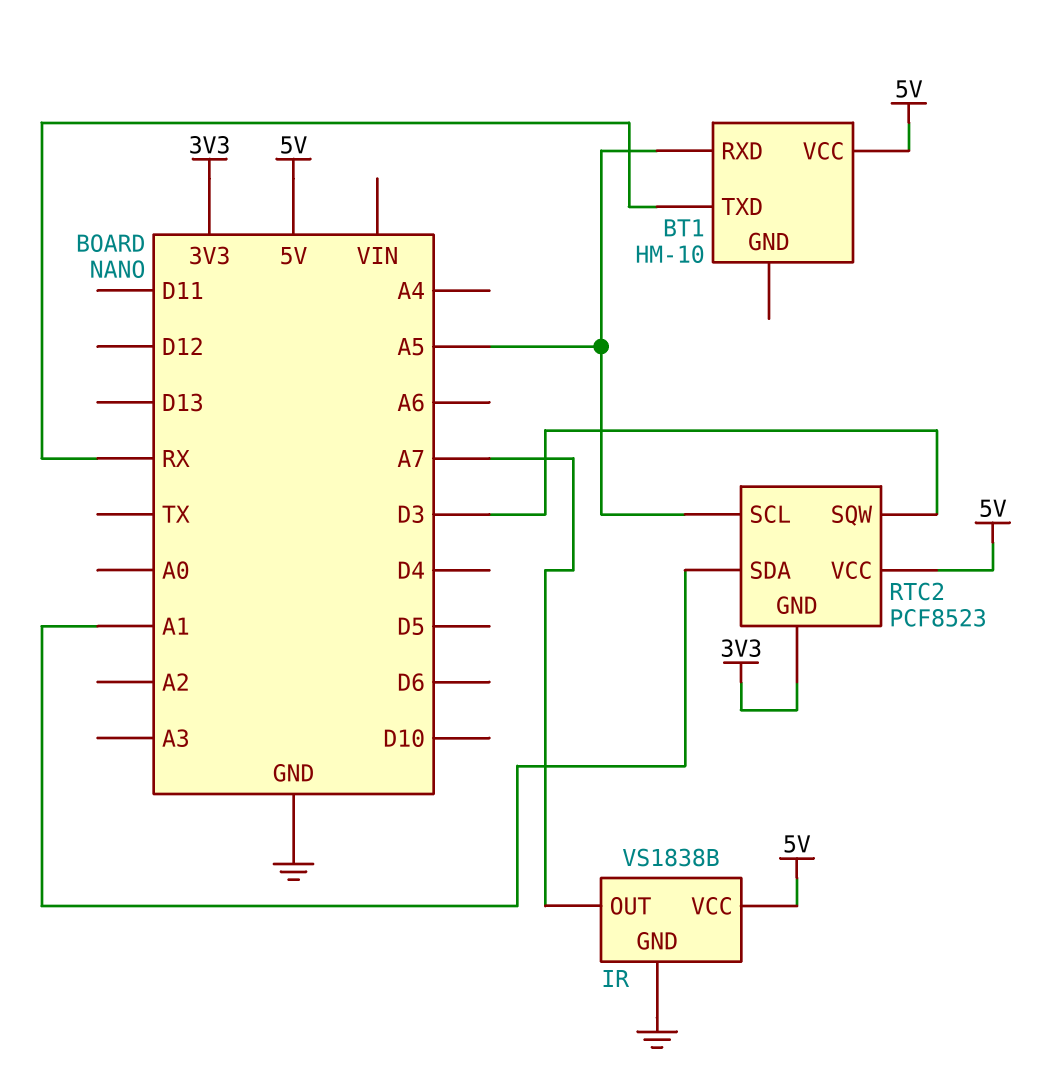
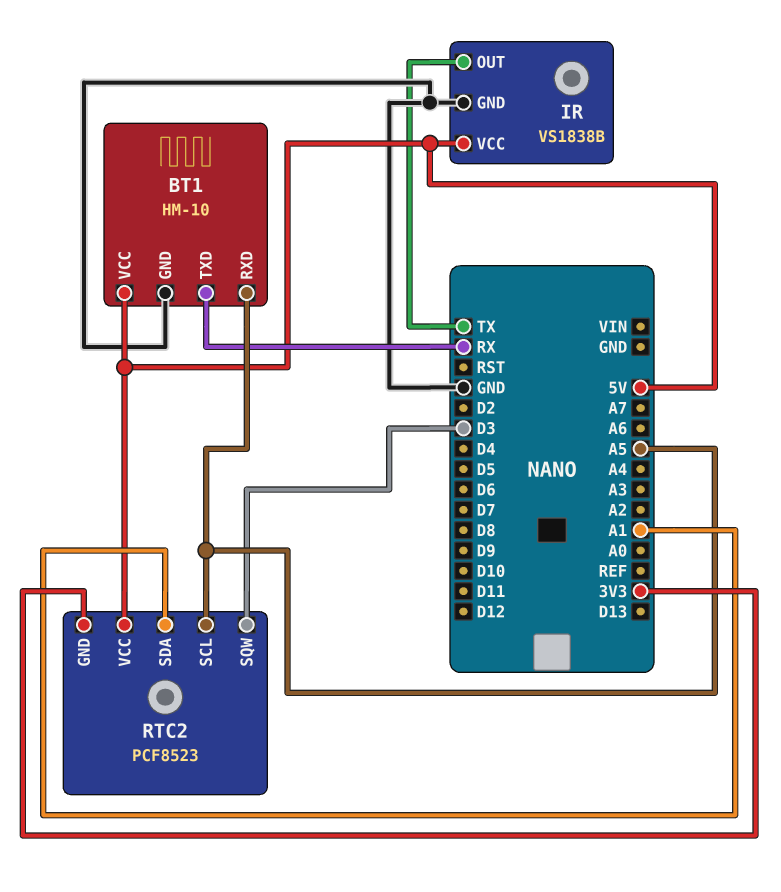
BT1 pin GND: none -> GND
IR pin OUT: A7 -> TX

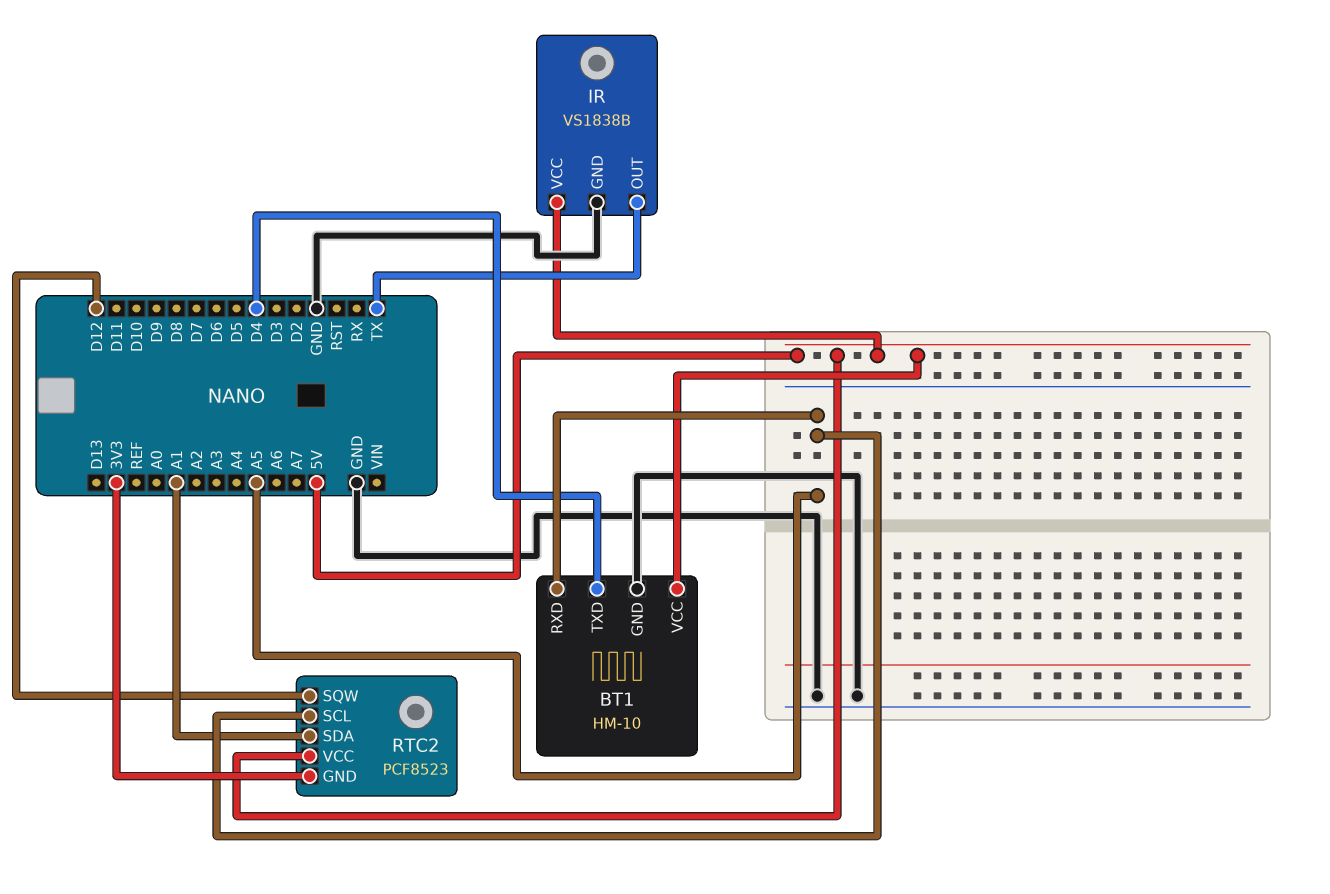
BT1 pin TXD: RX -> D4
RTC2 pin SQW: D3 -> D12

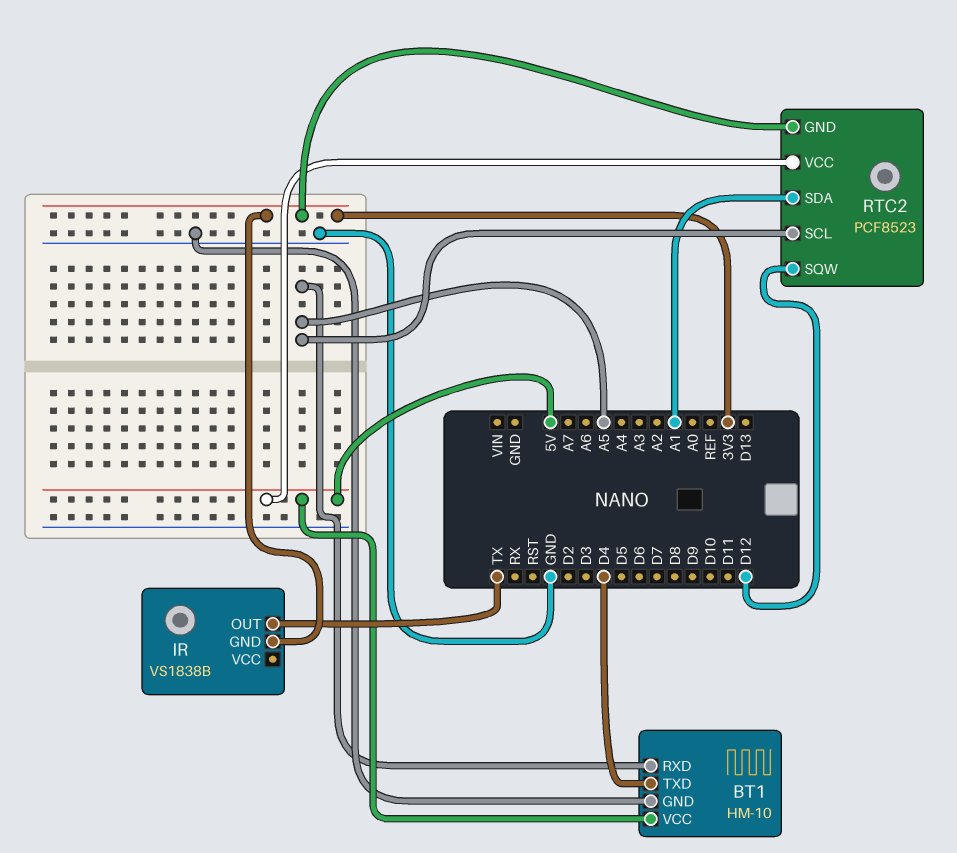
IR pin GND: GND -> 3V3
IR pin VCC: 5V -> none

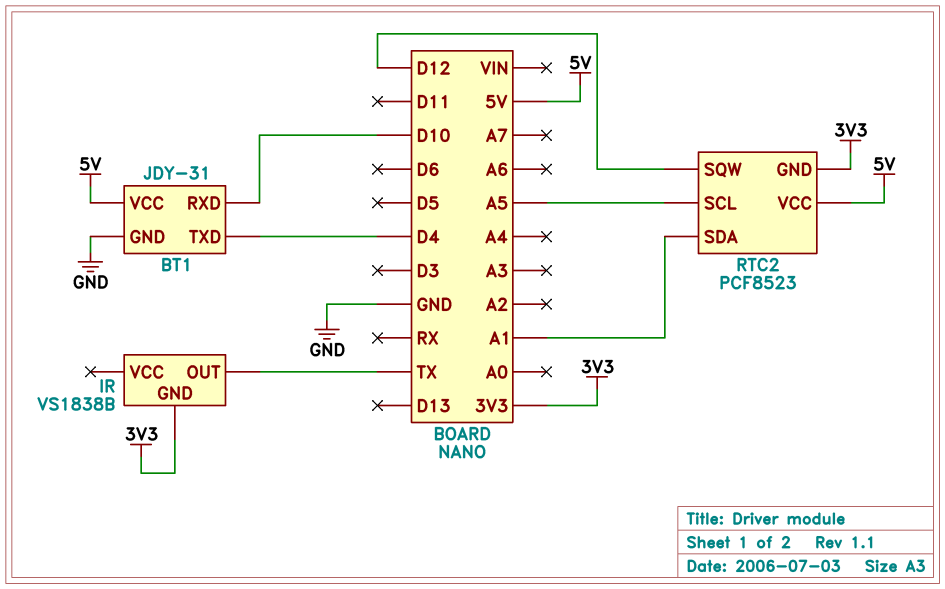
BT1: HM-10 -> JDY-31
BT1 pin RXD: A5 -> D10

